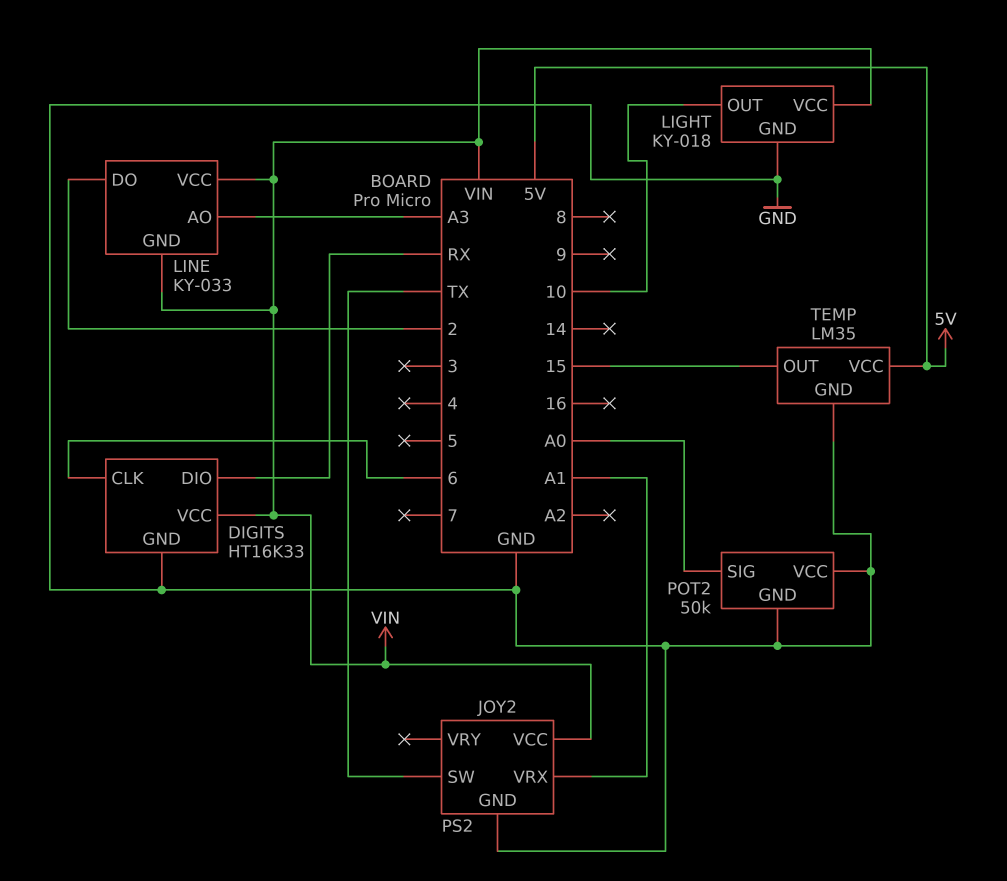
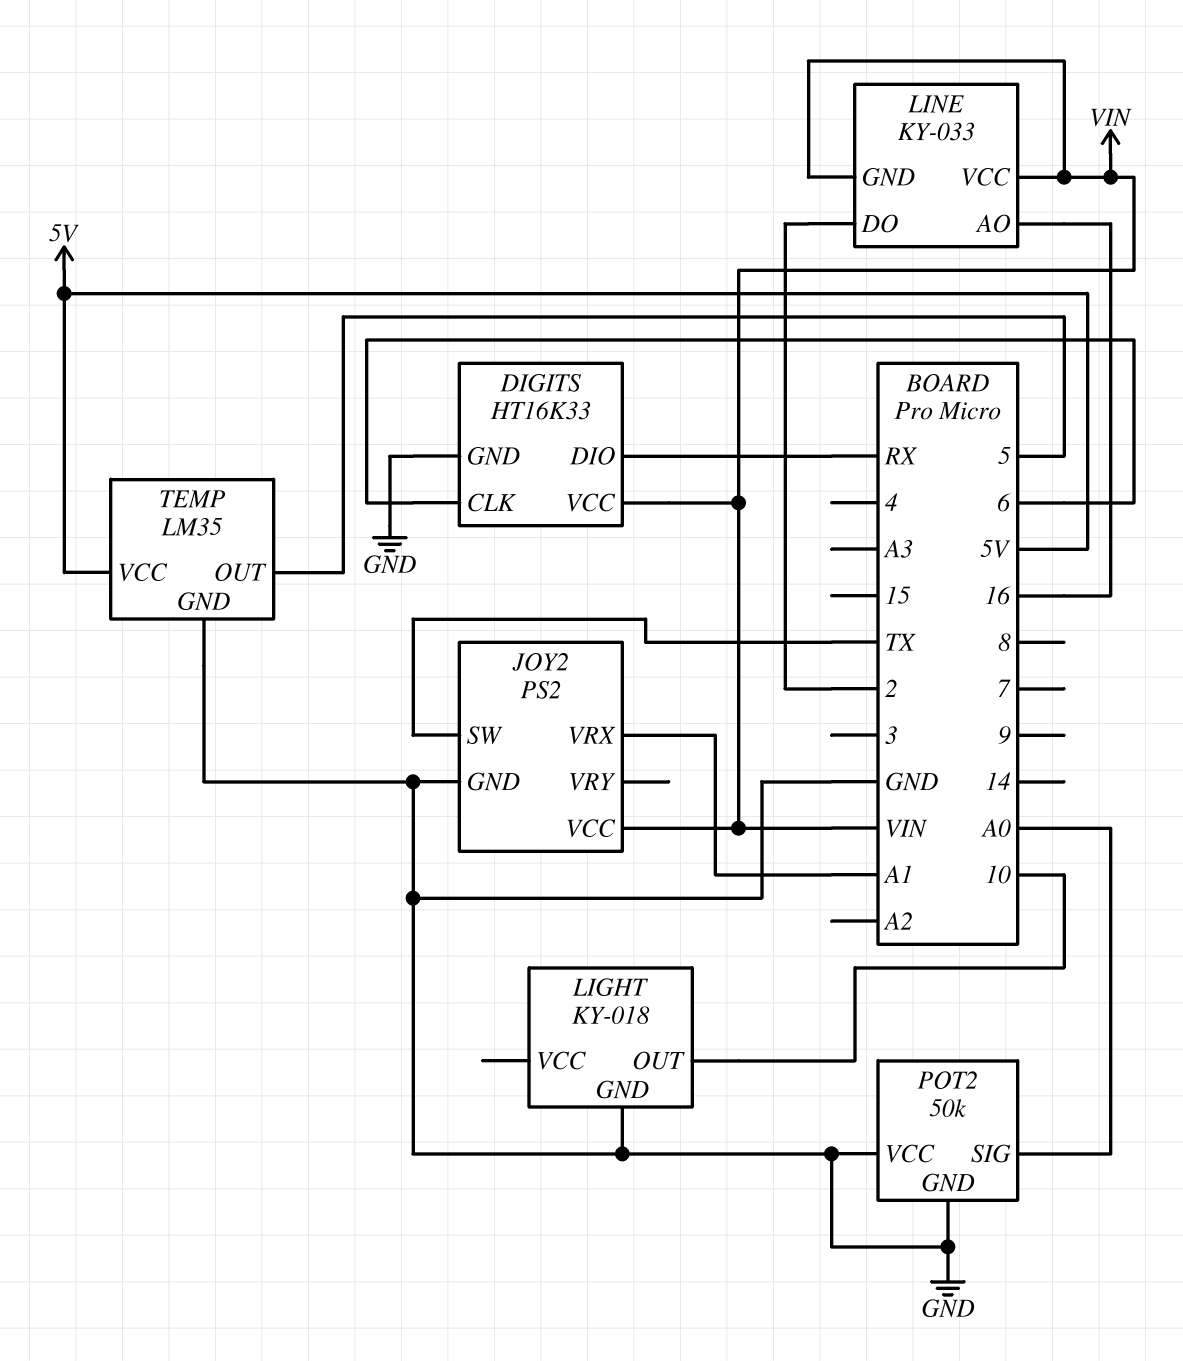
LIGHT pin VCC: VIN -> none
LINE pin AO: A3 -> 16
TEMP pin OUT: 15 -> 5

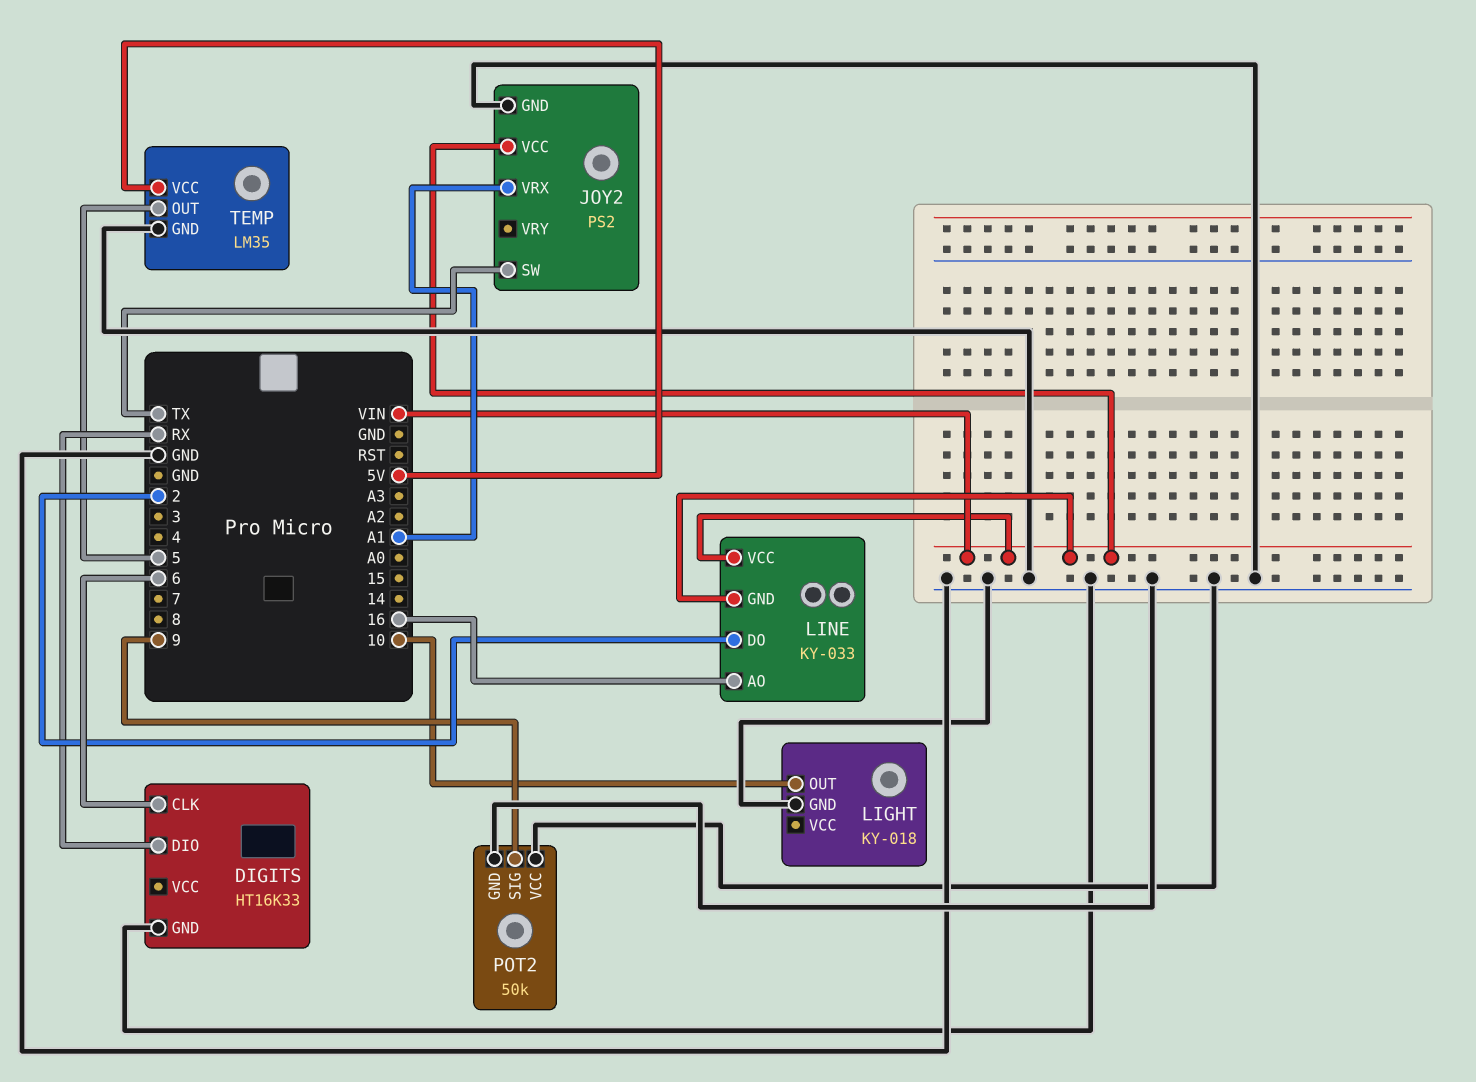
DIGITS pin VCC: VIN -> none
POT2 pin SIG: A0 -> 9

